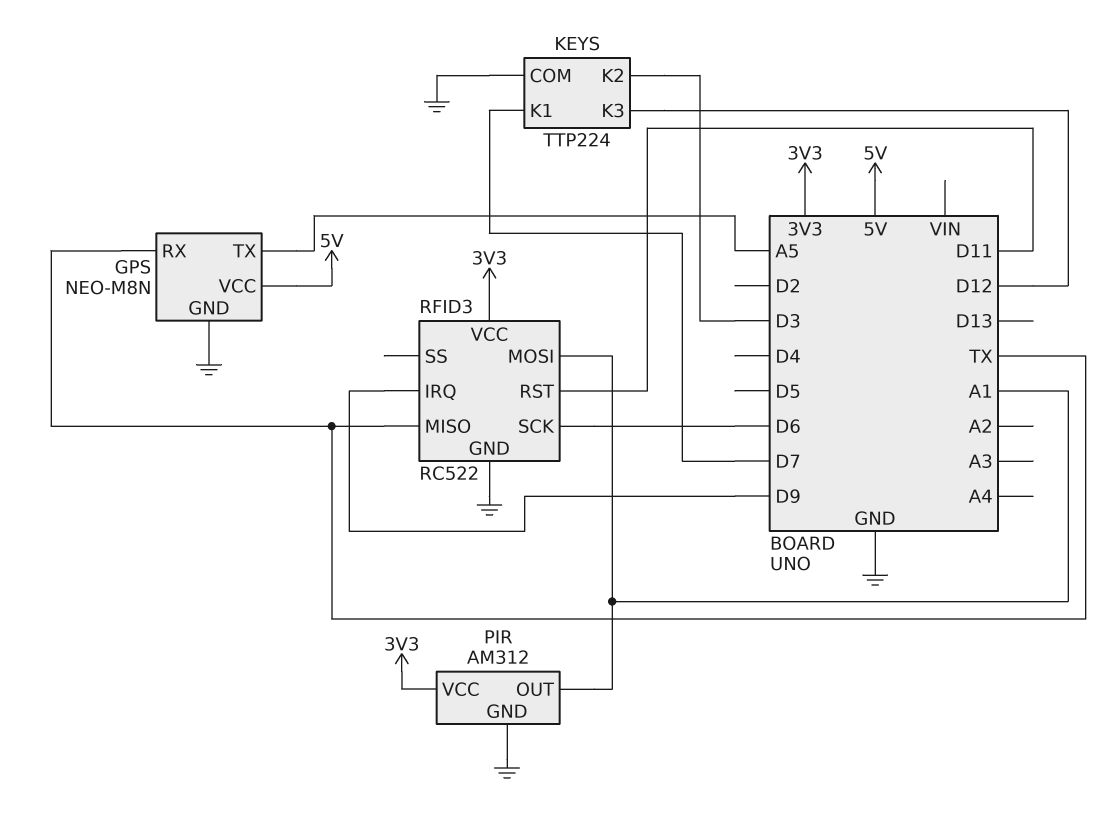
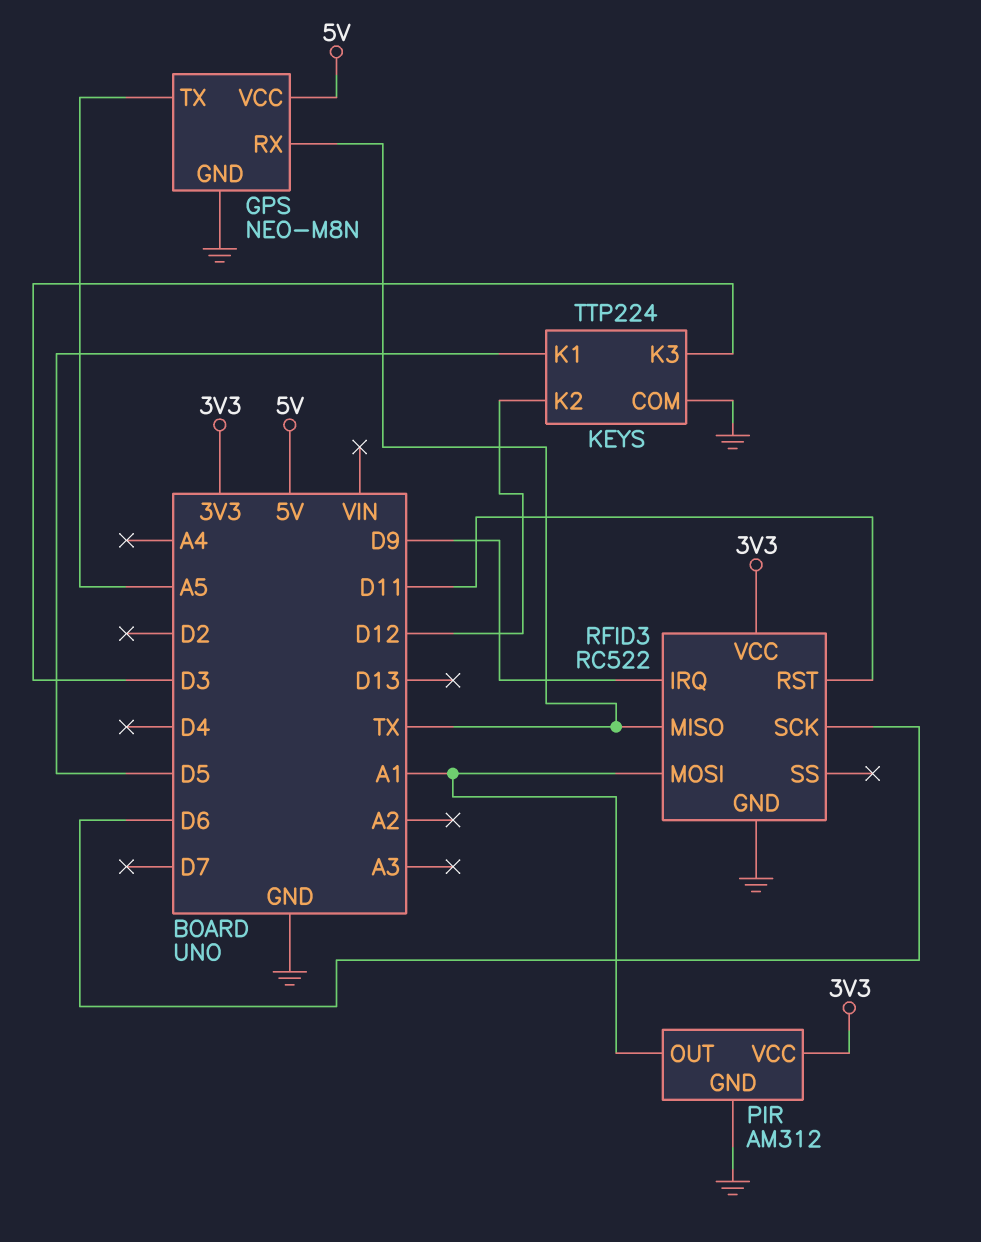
KEYS pin K1: D7 -> D5
KEYS pin K2: D3 -> D12
KEYS pin K3: D12 -> D3

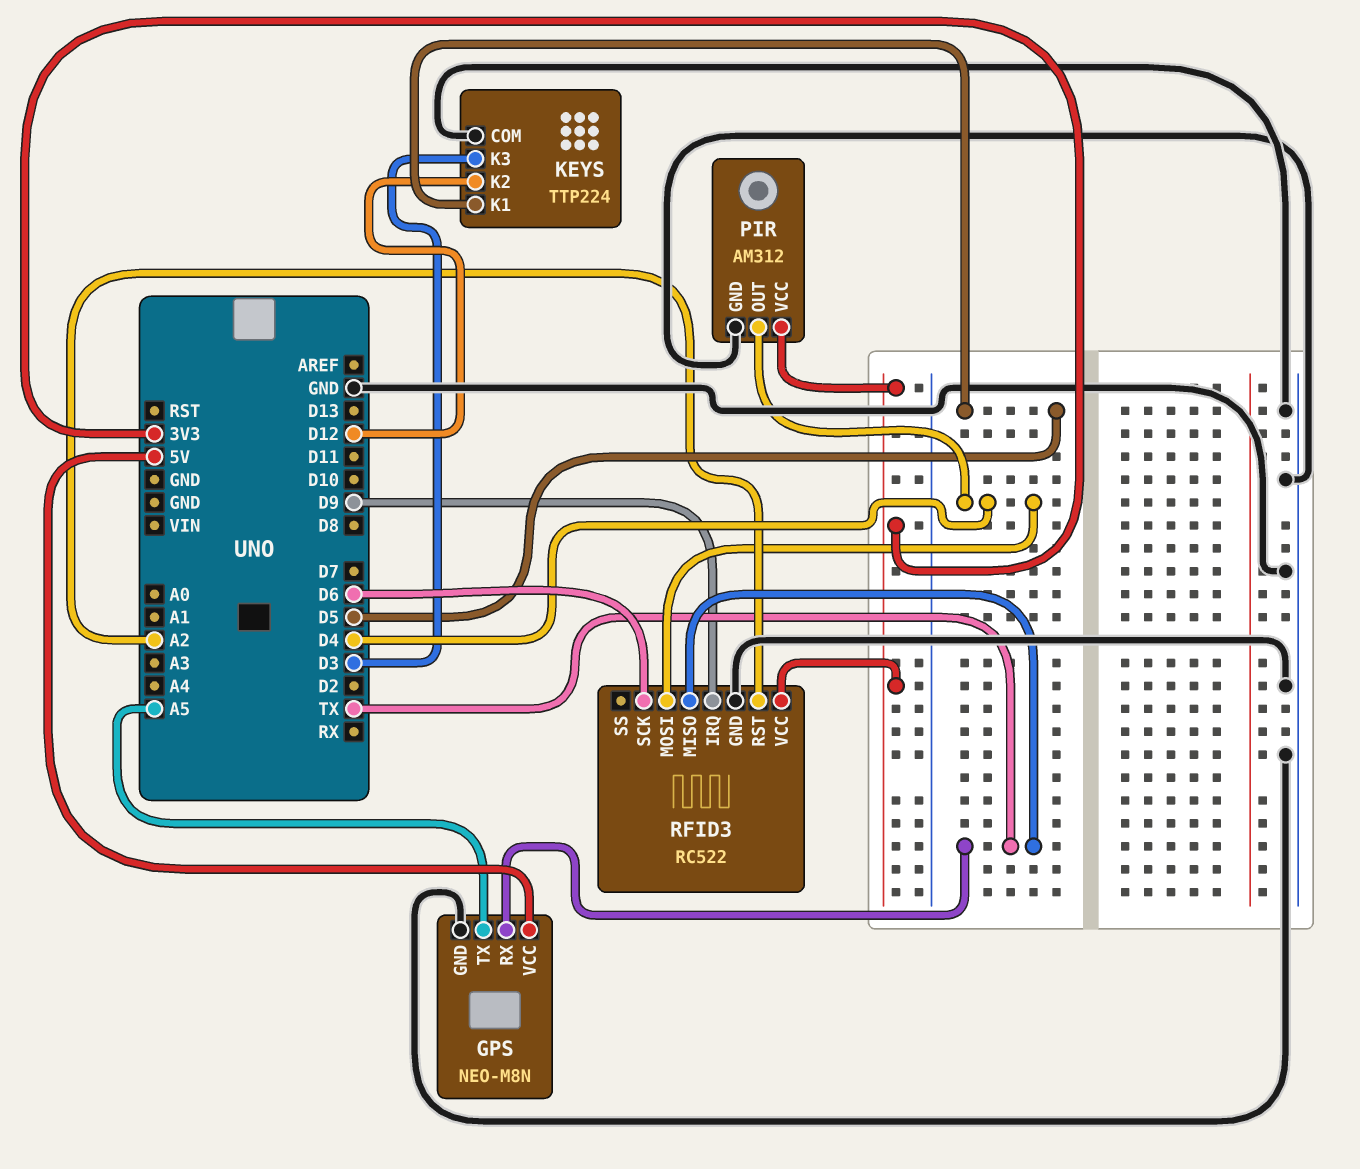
PIR pin OUT: A1 -> D4
RFID3 pin MOSI: A1 -> D4
RFID3 pin RST: D11 -> A2

